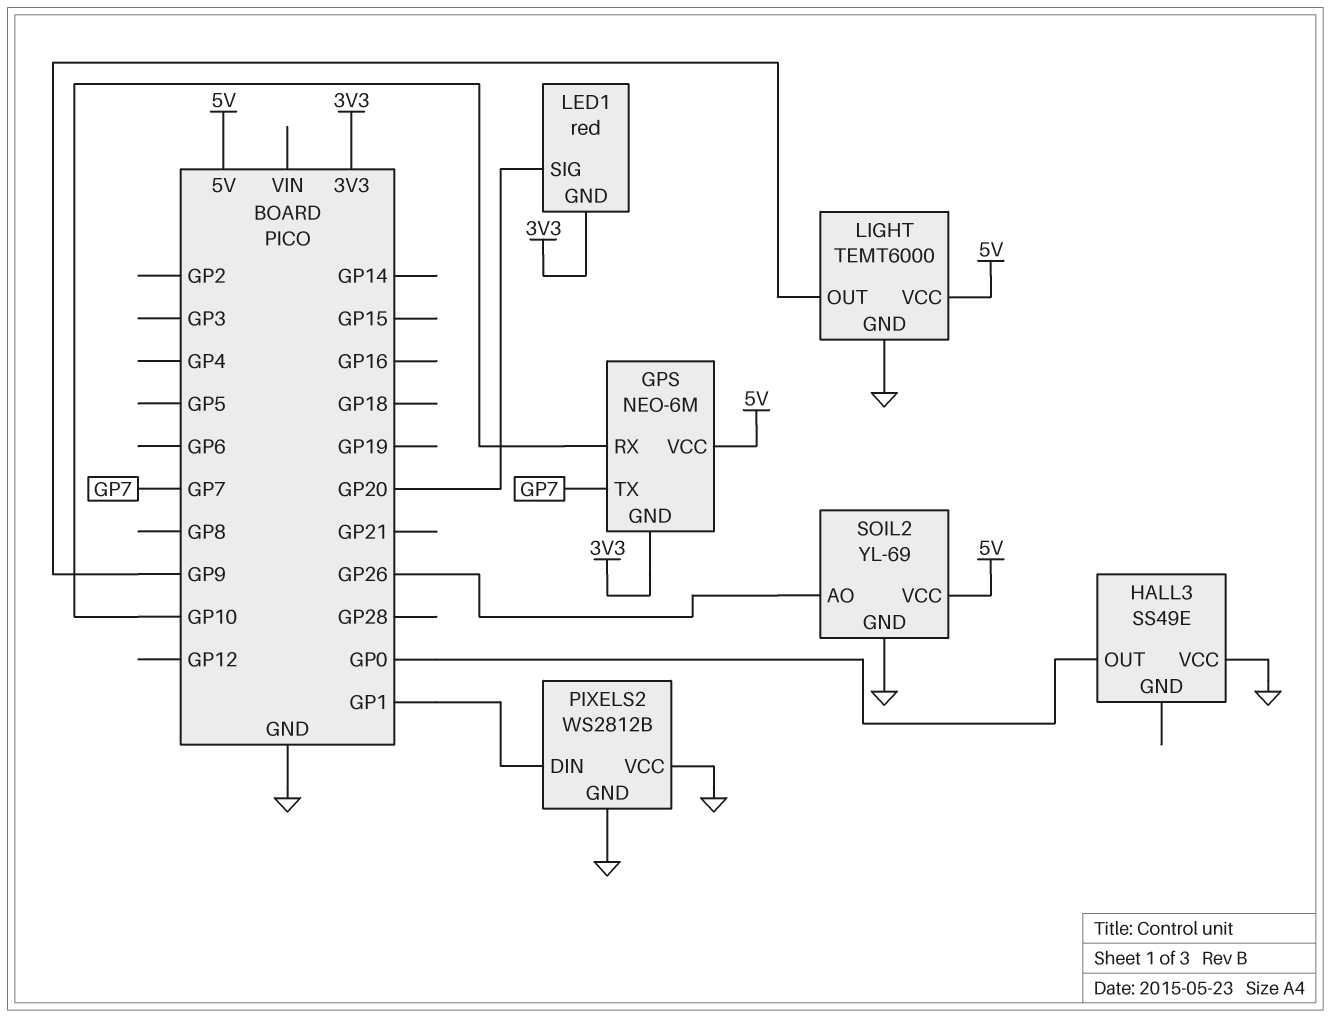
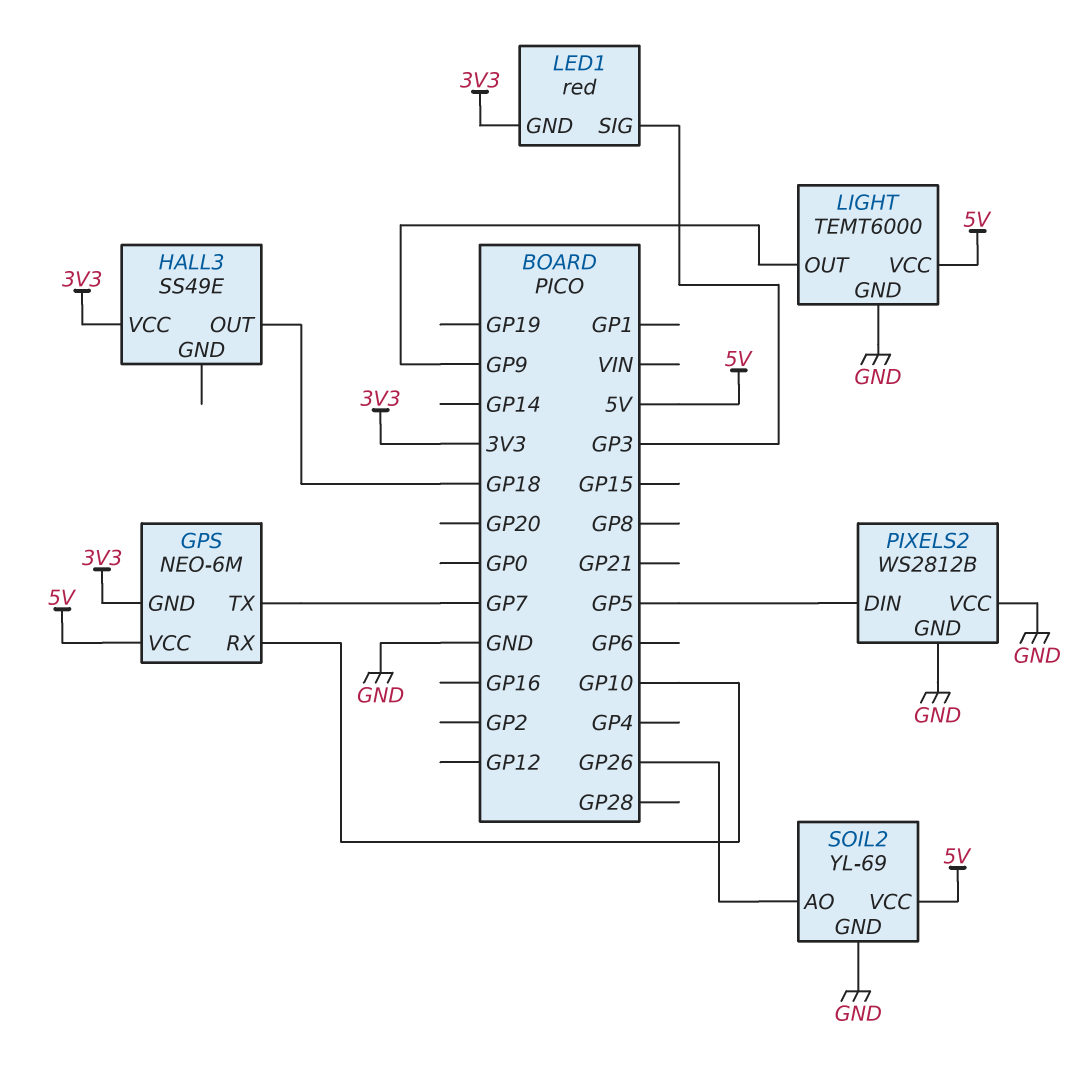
HALL3 pin OUT: GP0 -> GP18
HALL3 pin VCC: GND -> 3V3
LED1 pin SIG: GP20 -> GP3
PIXELS2 pin DIN: GP1 -> GP5

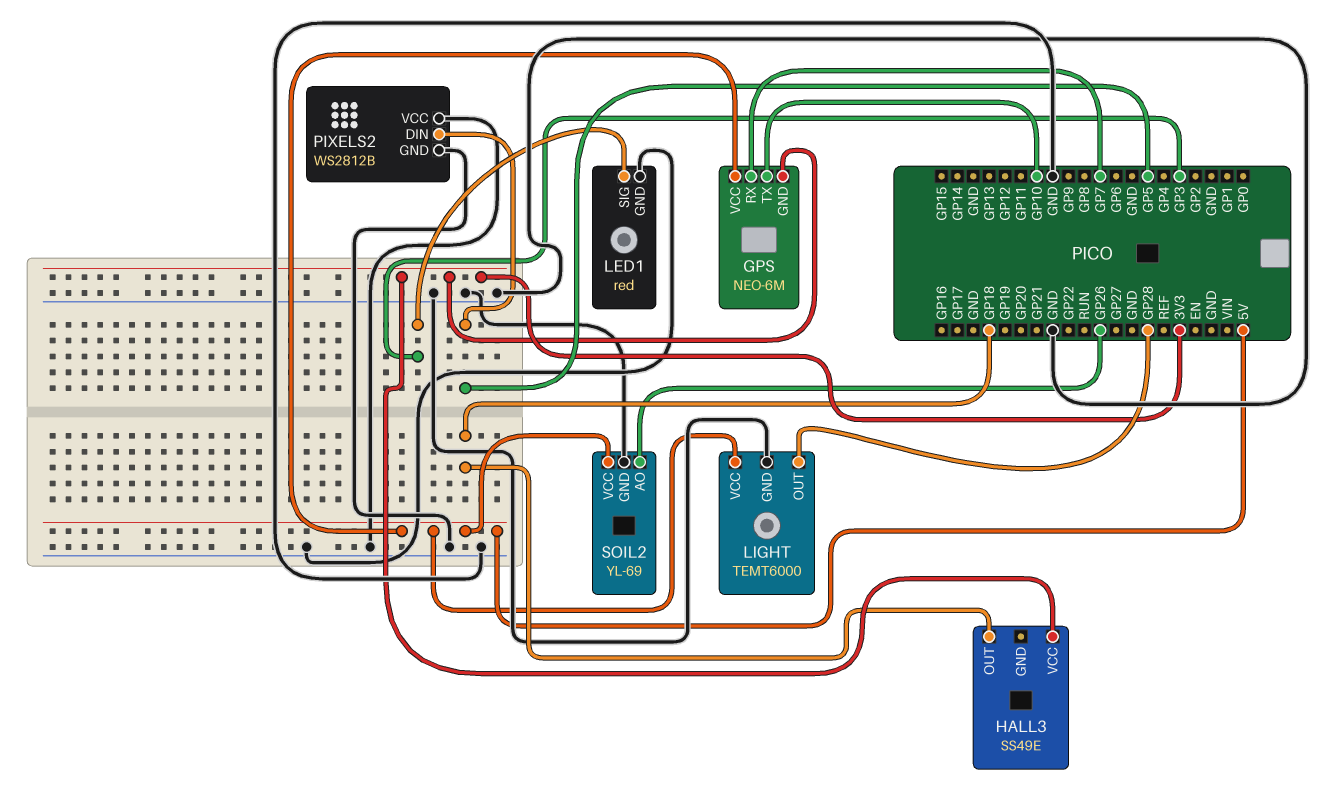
GPS pin RX: GP10 -> GP7
GPS pin TX: GP7 -> GP10
LED1 pin GND: 3V3 -> GND
LIGHT pin OUT: GP9 -> GP28

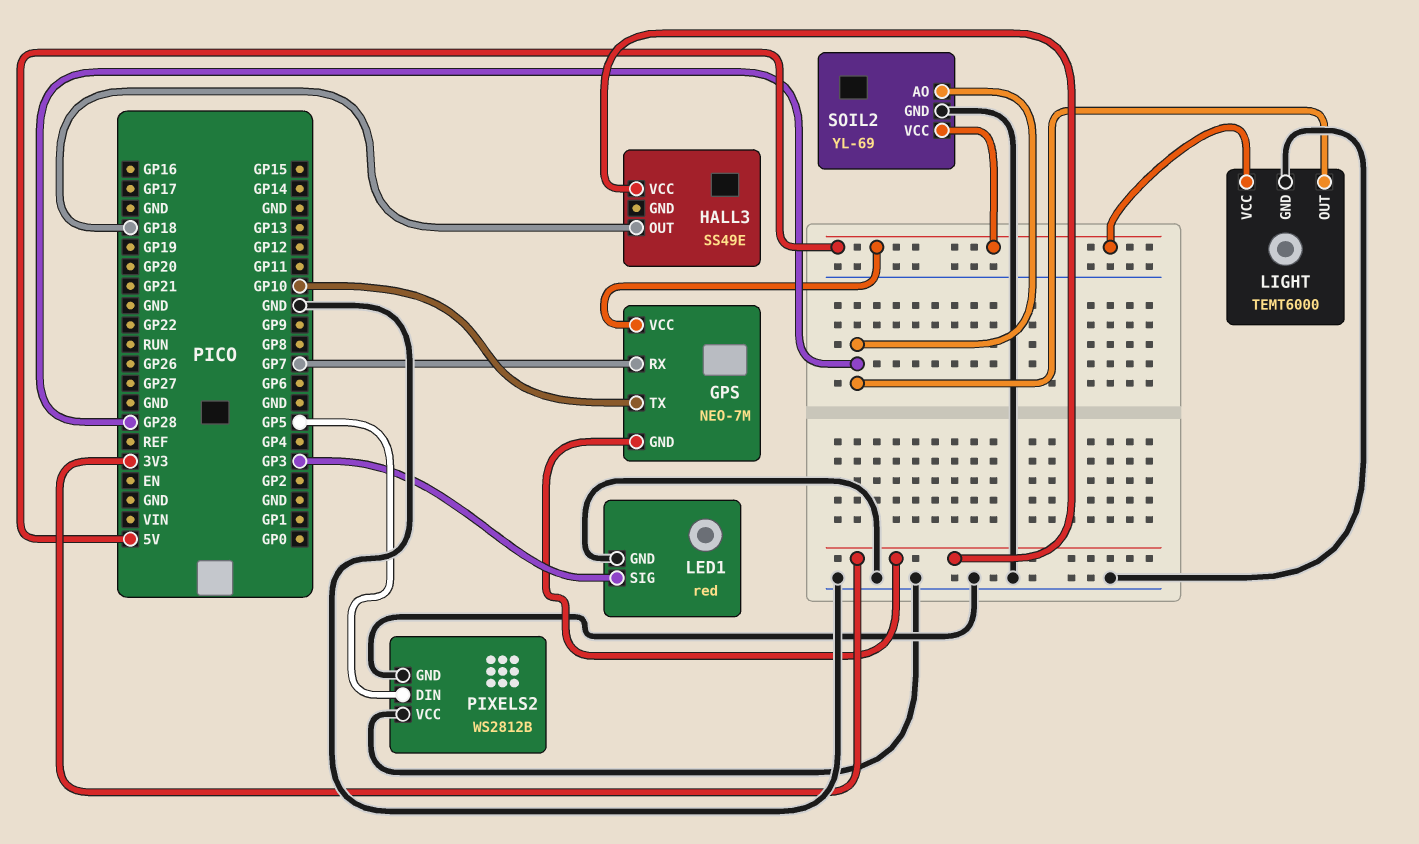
GPS: NEO-6M -> NEO-7M
SOIL2 pin AO: GP26 -> GP28

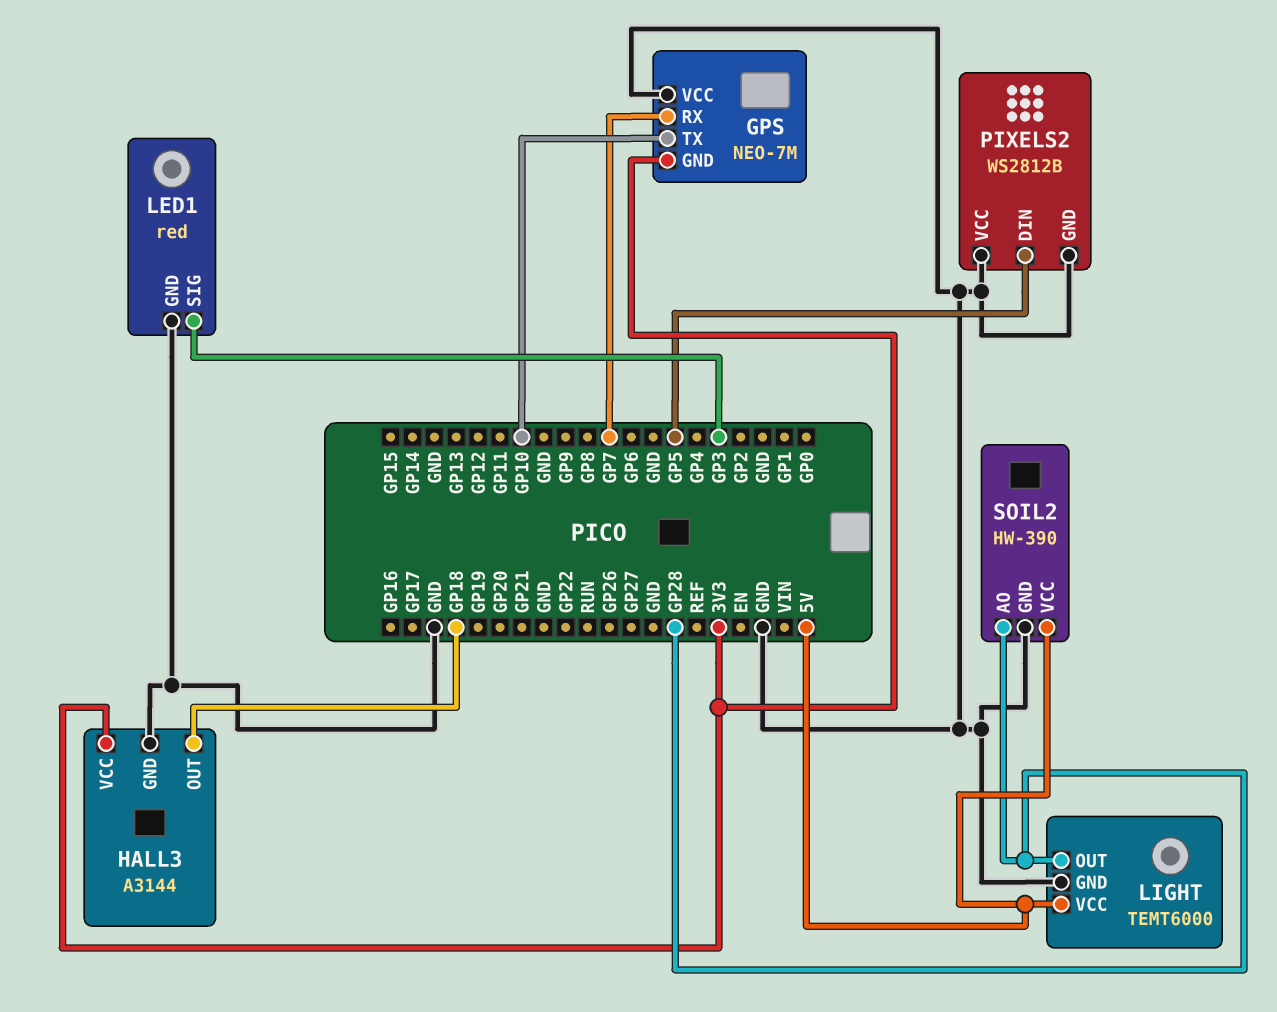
GPS pin VCC: 5V -> GND
HALL3: SS49E -> A3144
HALL3 pin GND: none -> GND
SOIL2: YL-69 -> HW-390

